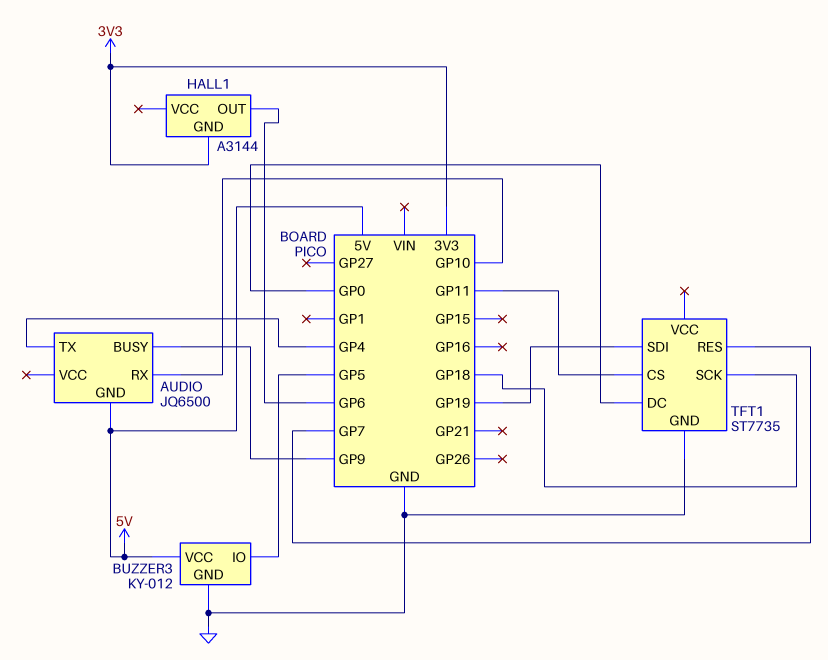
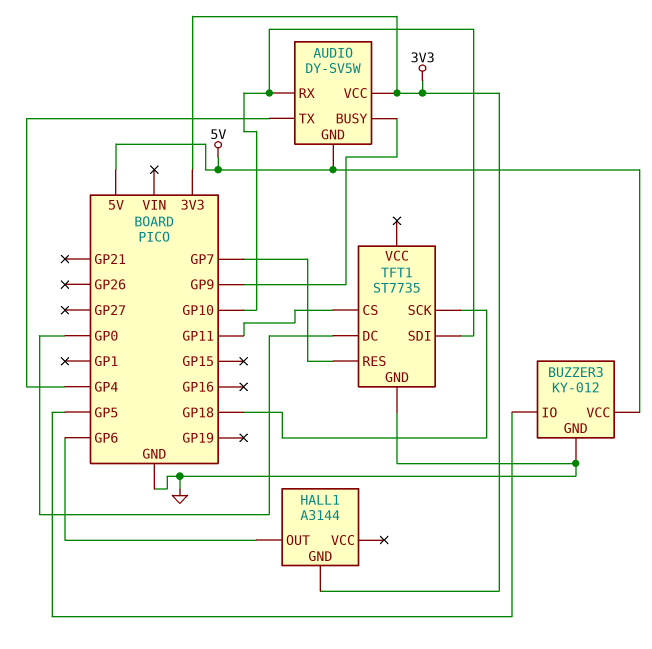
AUDIO: JQ6500 -> DY-SV5W
AUDIO pin VCC: none -> 3V3
TFT1 pin SDI: GP19 -> GP10

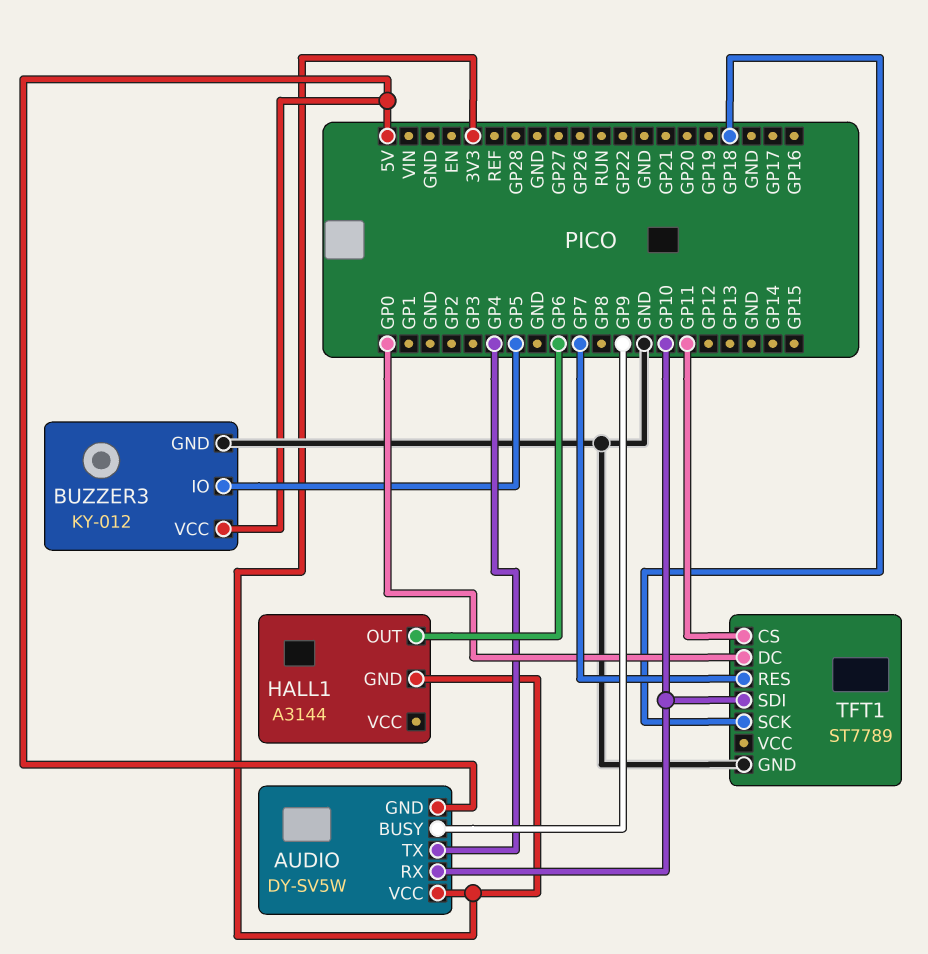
TFT1: ST7735 -> ST7789

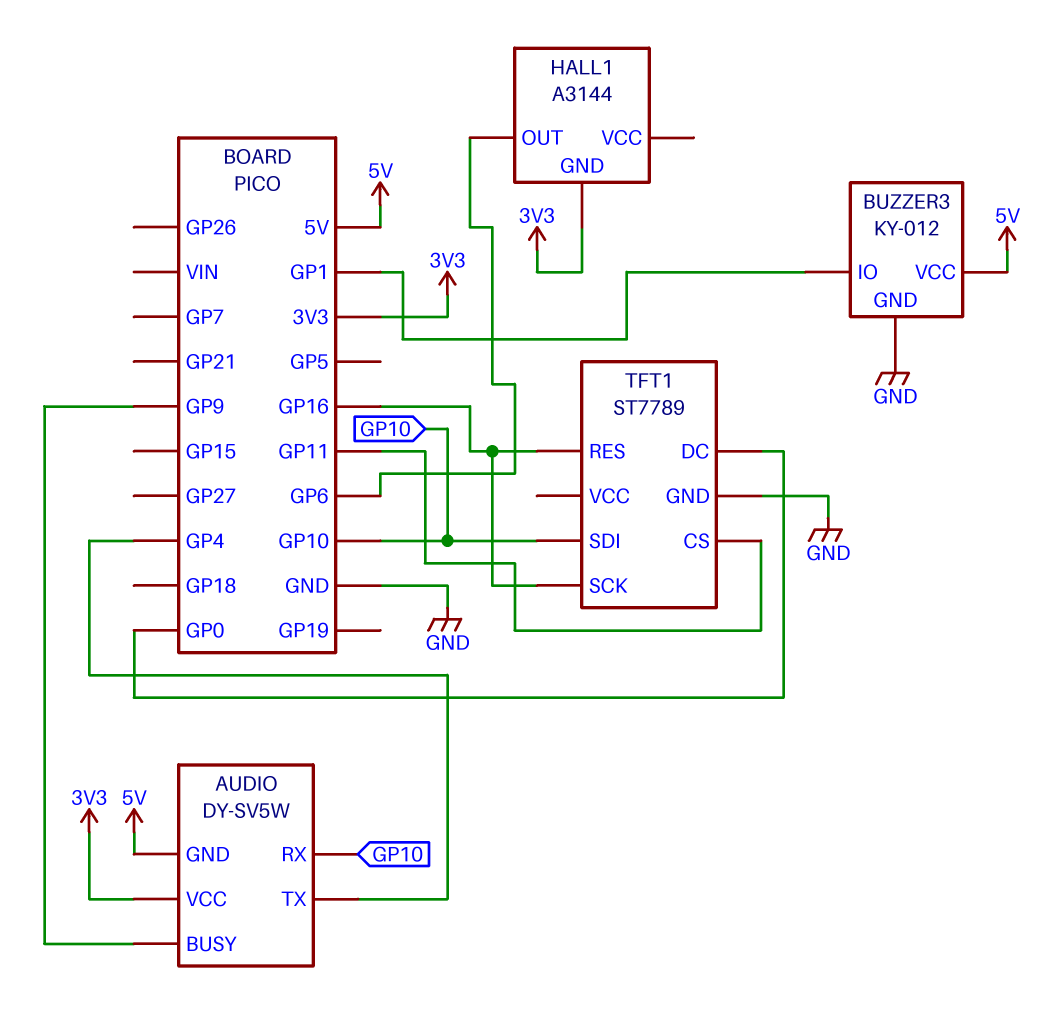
BUZZER3 pin IO: GP5 -> GP1
TFT1 pin RES: GP7 -> GP16
TFT1 pin SCK: GP18 -> GP16

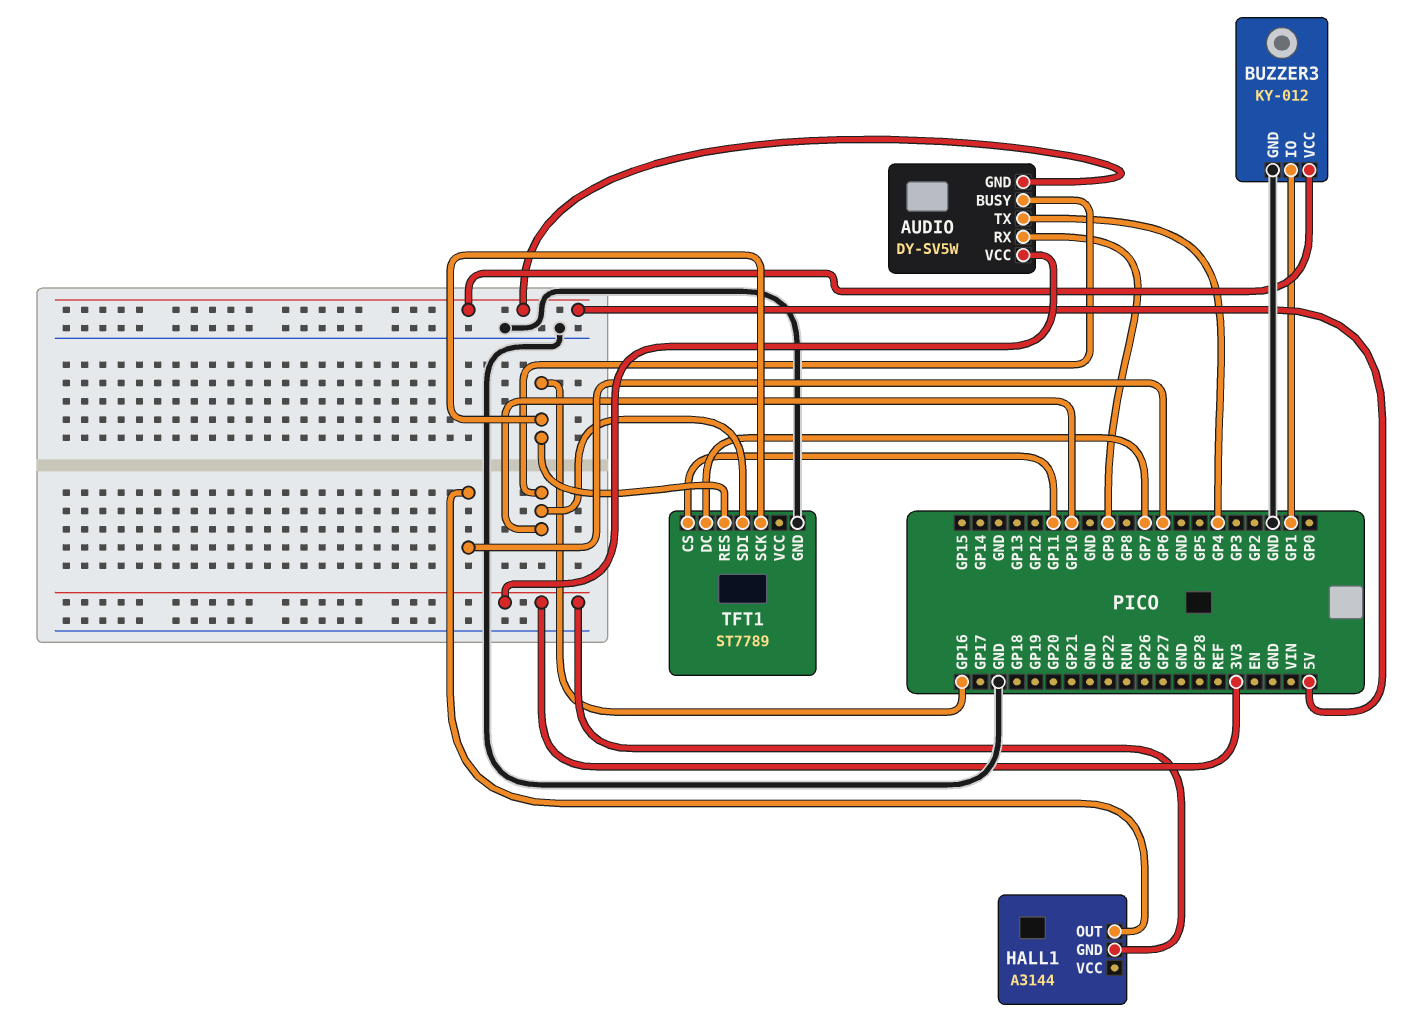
AUDIO pin BUSY: GP9 -> GP10
AUDIO pin RX: GP10 -> GP9
TFT1 pin DC: GP0 -> GP7

